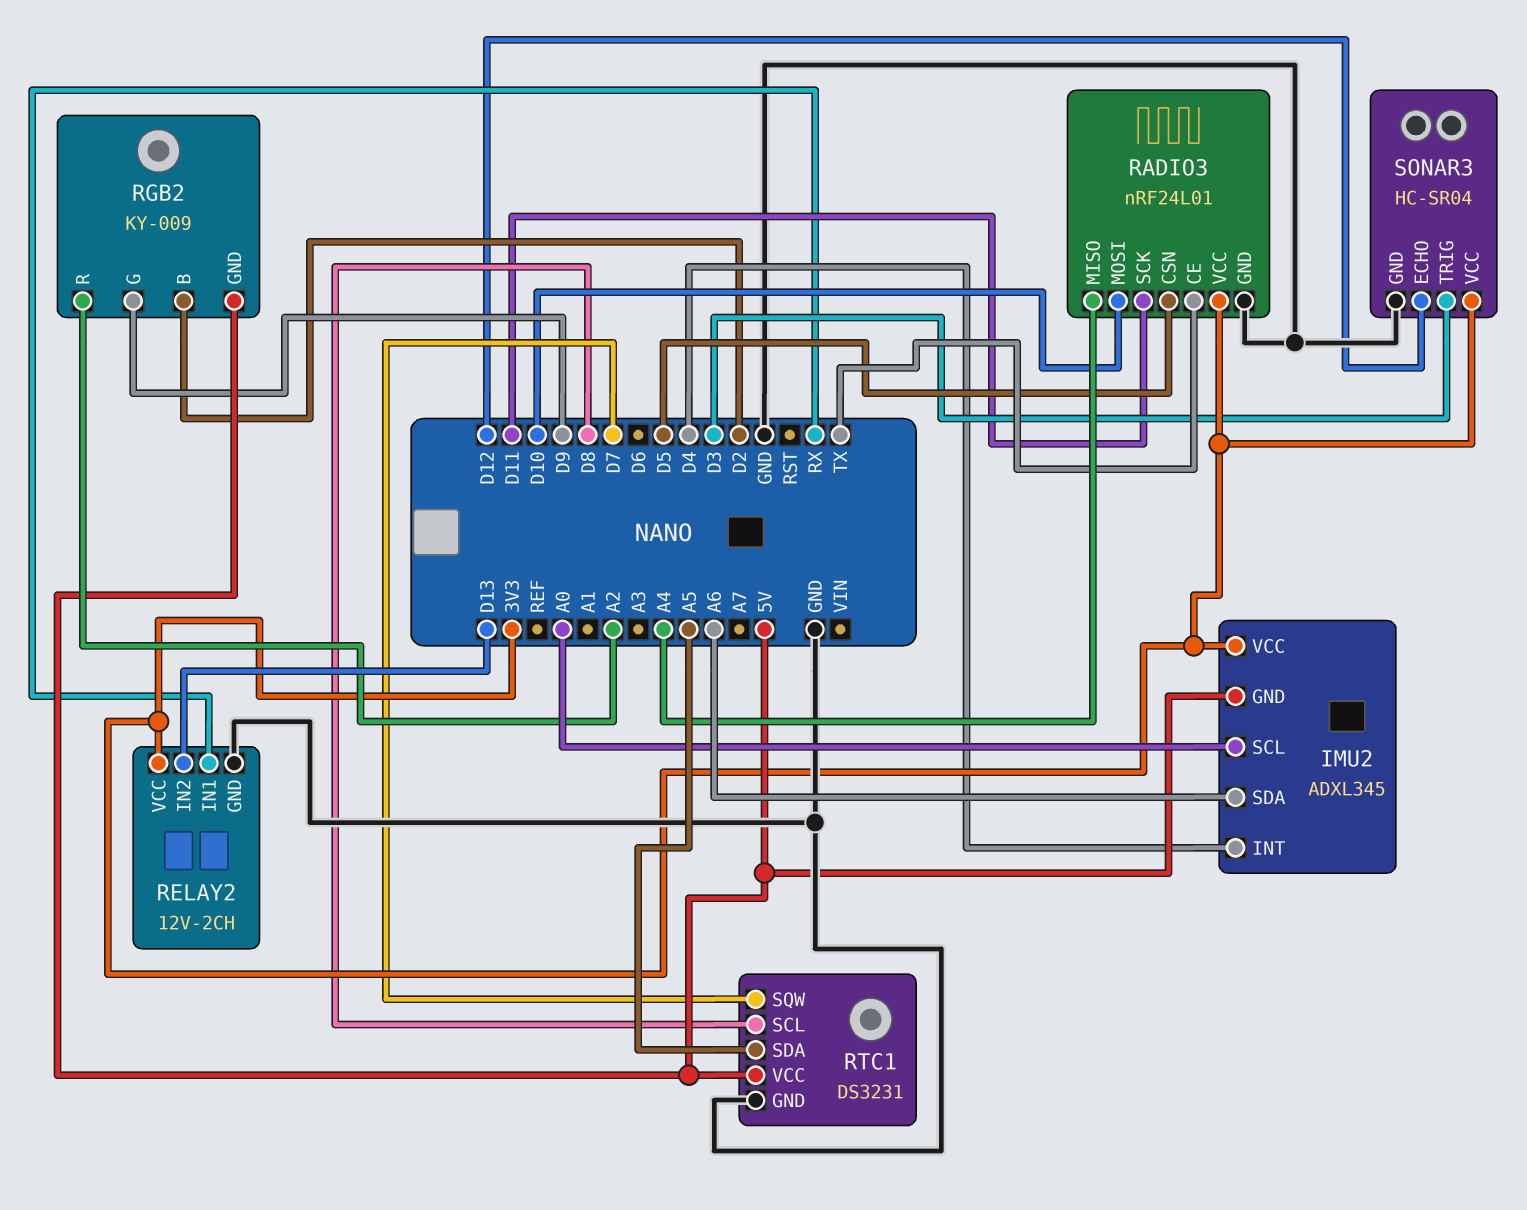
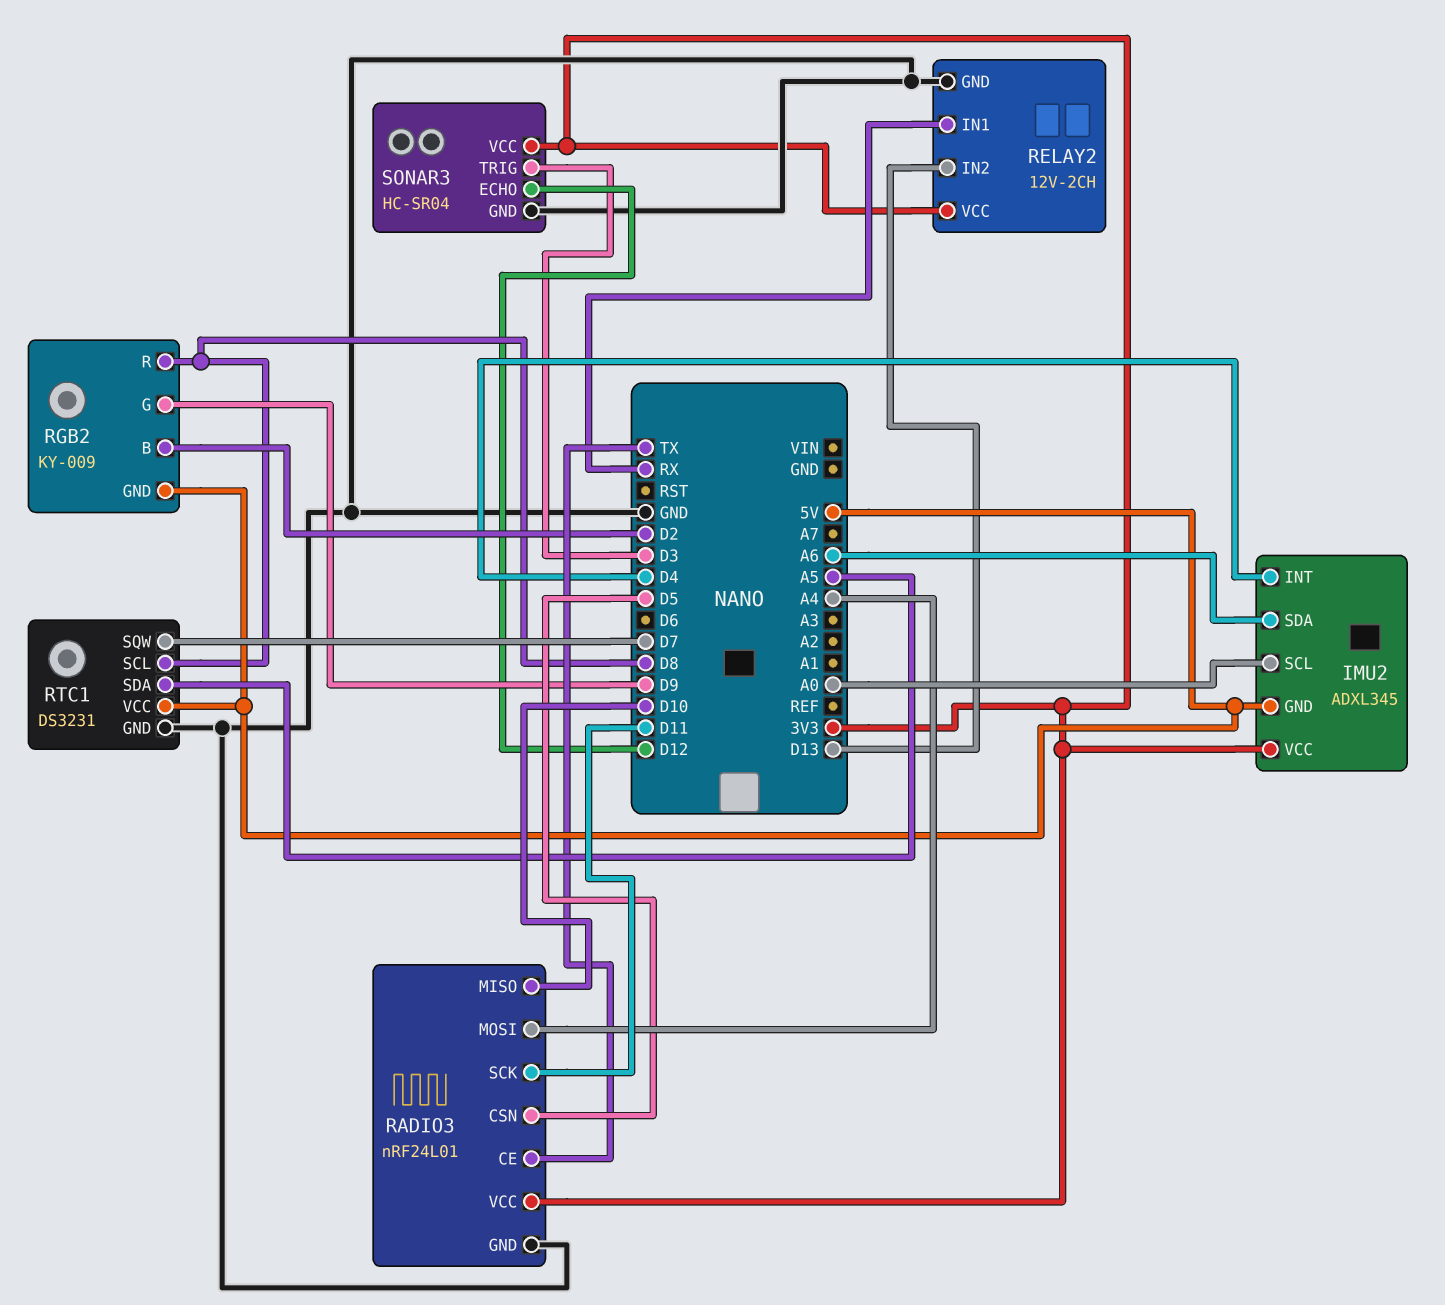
RADIO3 pin MISO: A4 -> D10
RADIO3 pin MOSI: D10 -> A4
RGB2 pin R: A2 -> D8

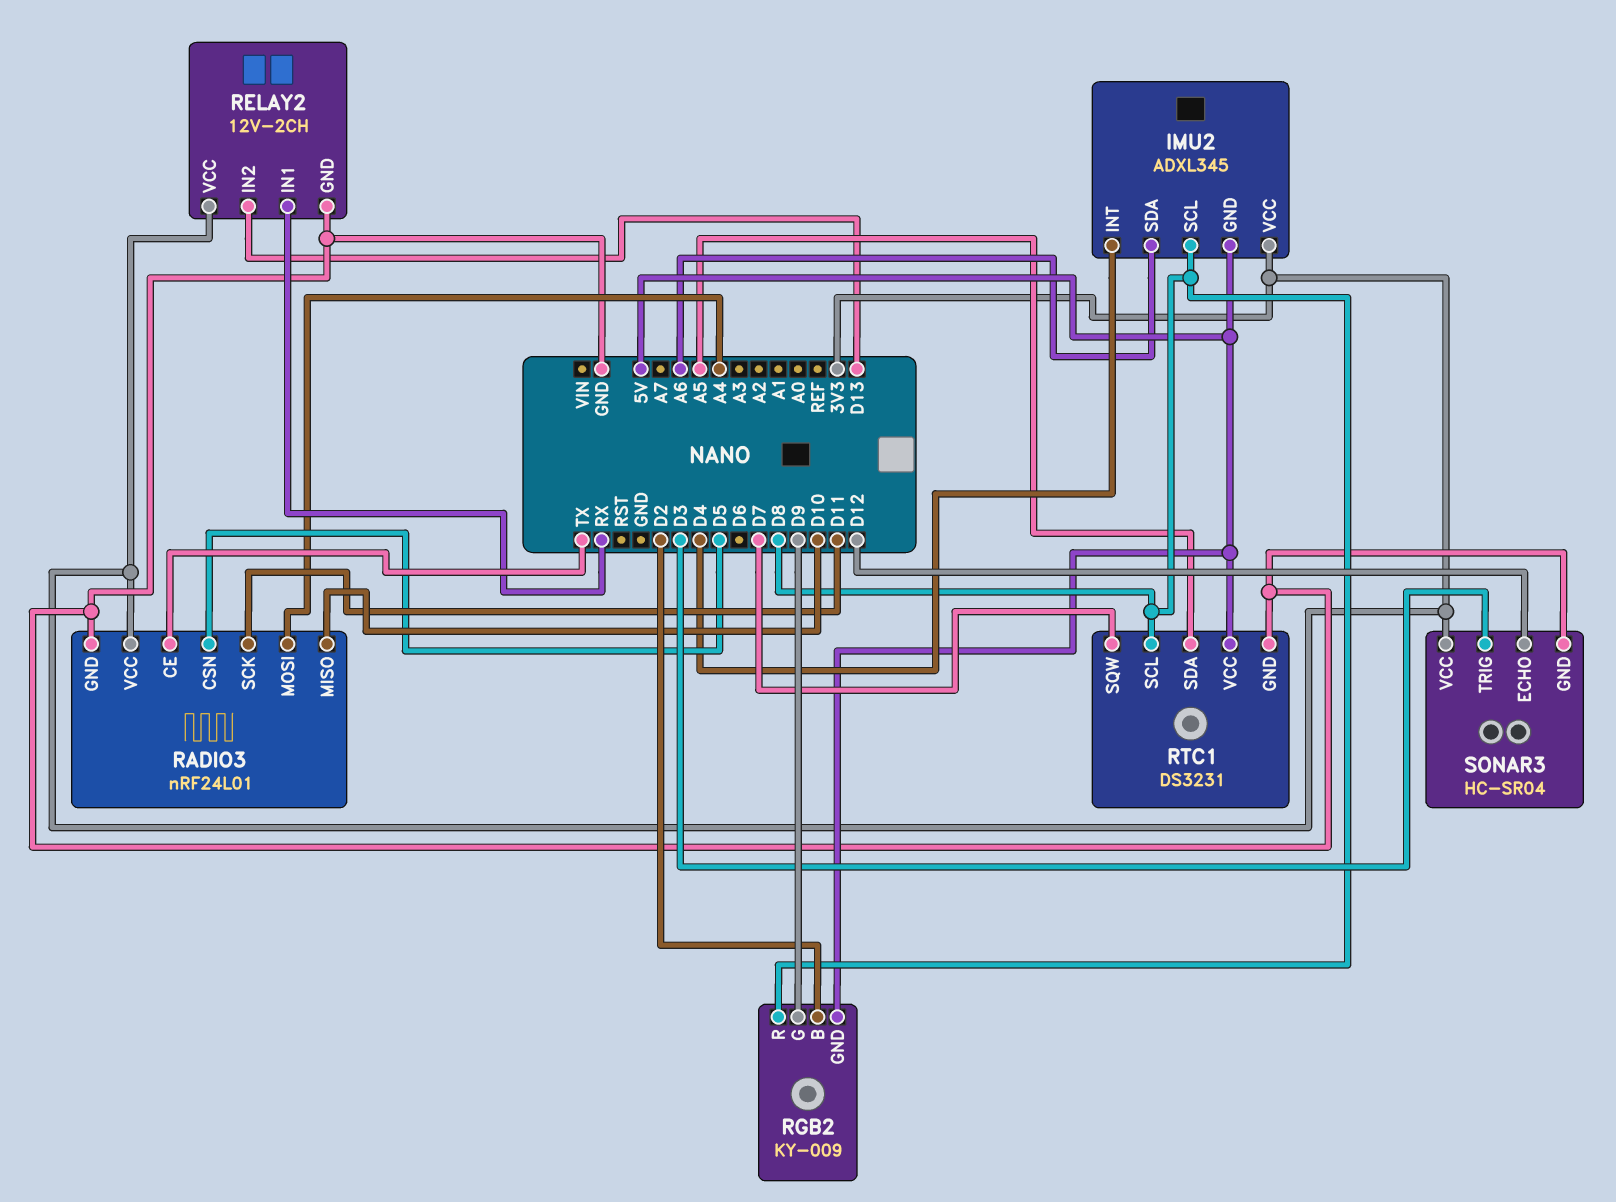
IMU2 pin SCL: A0 -> D8

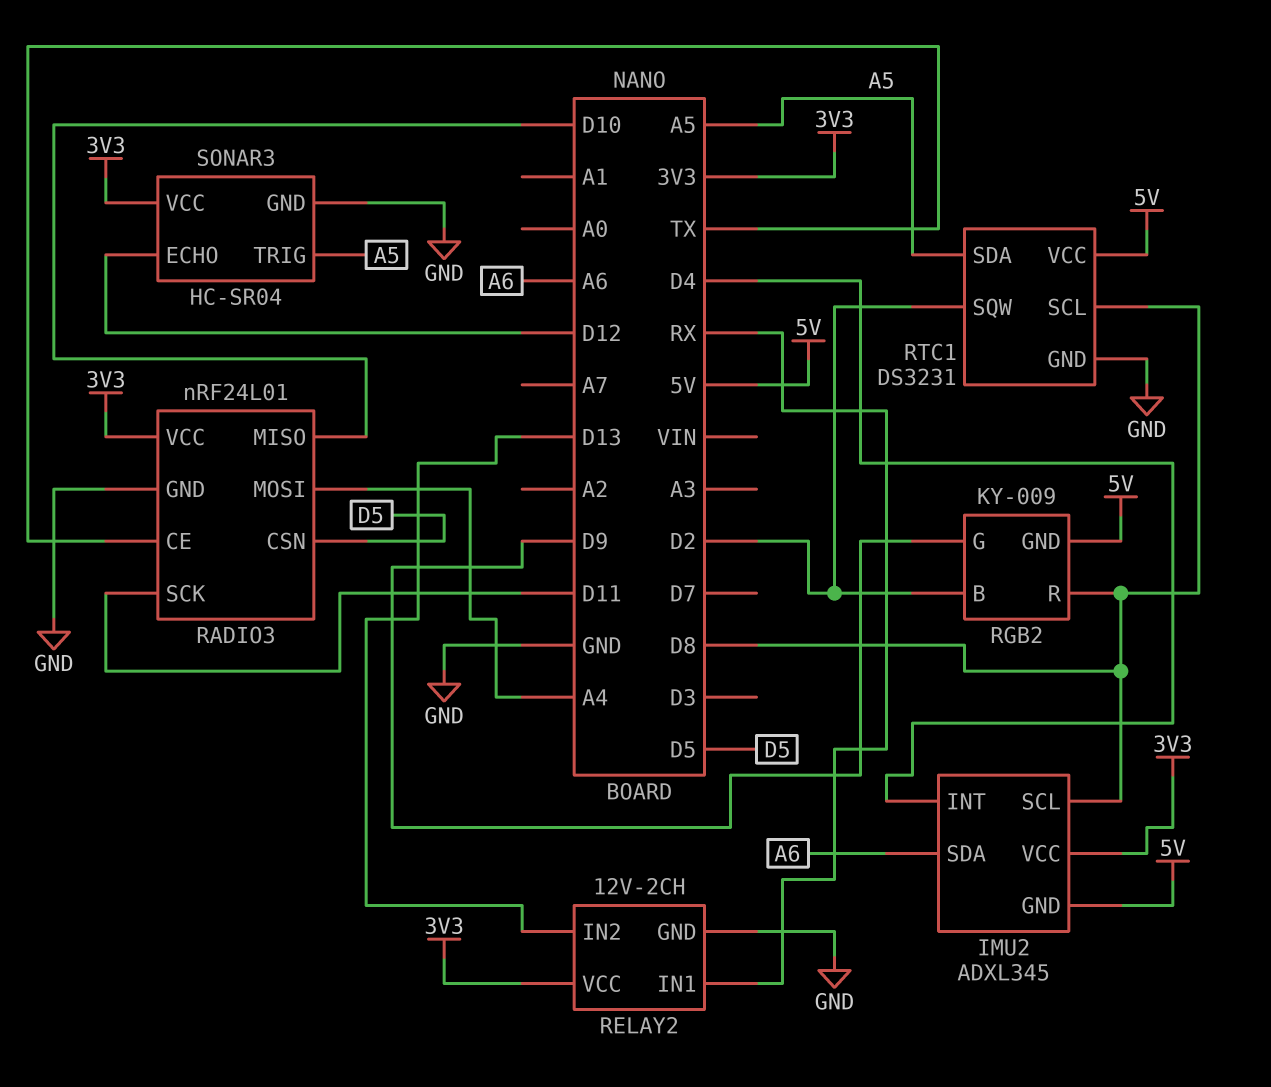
RTC1 pin SQW: D7 -> D2
SONAR3 pin TRIG: D3 -> A5

